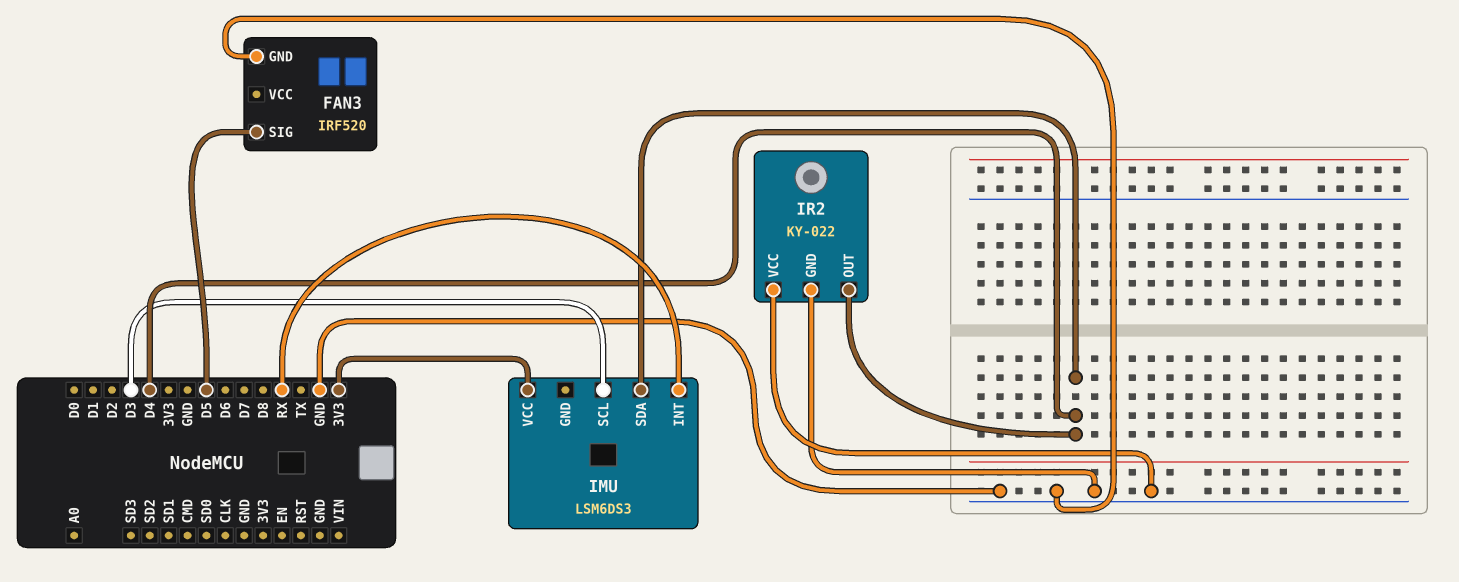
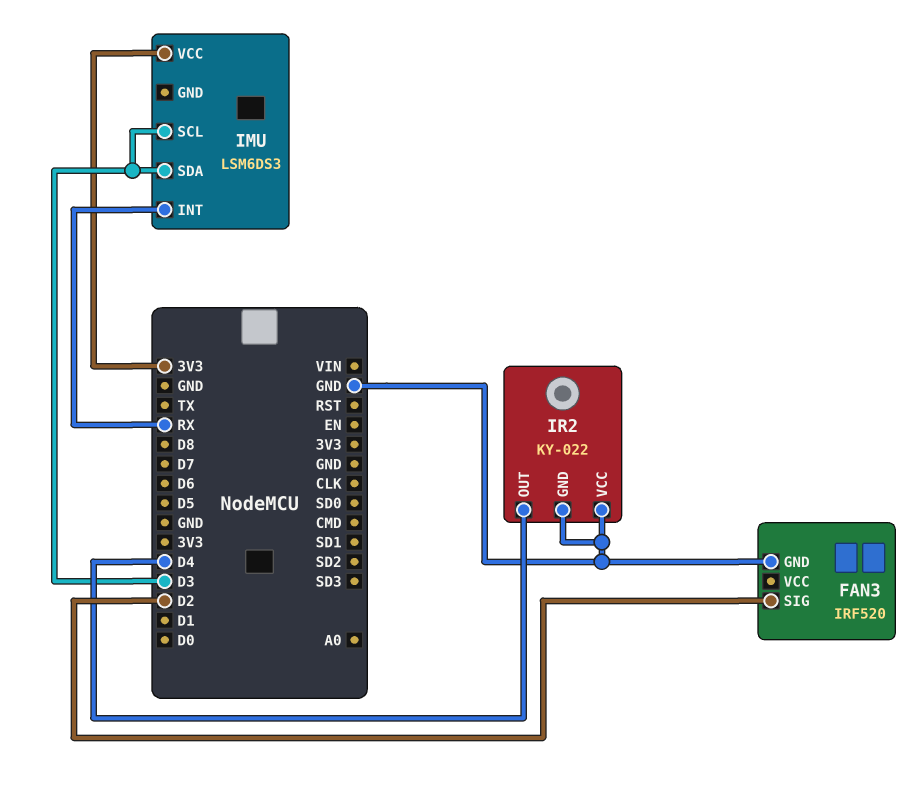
FAN3 pin SIG: D5 -> D2
IMU pin SDA: D4 -> D3

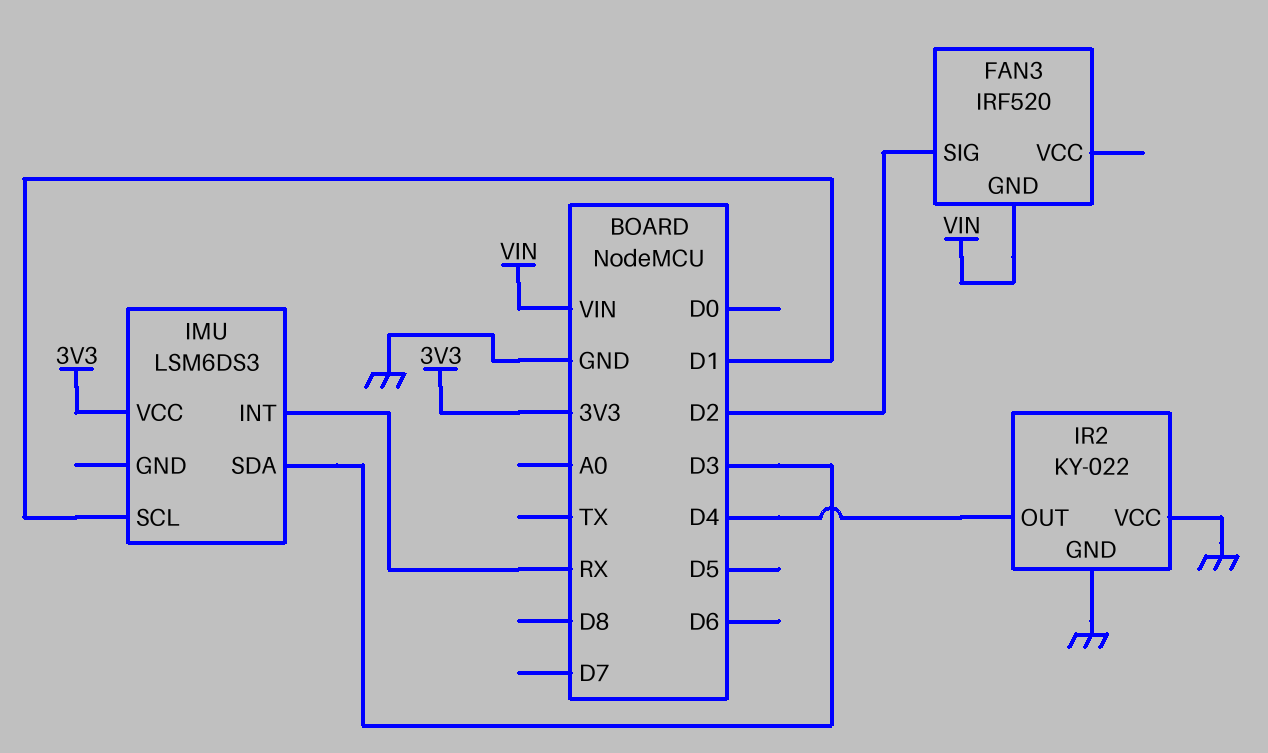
FAN3 pin GND: GND -> VIN
IMU pin SCL: D3 -> D1

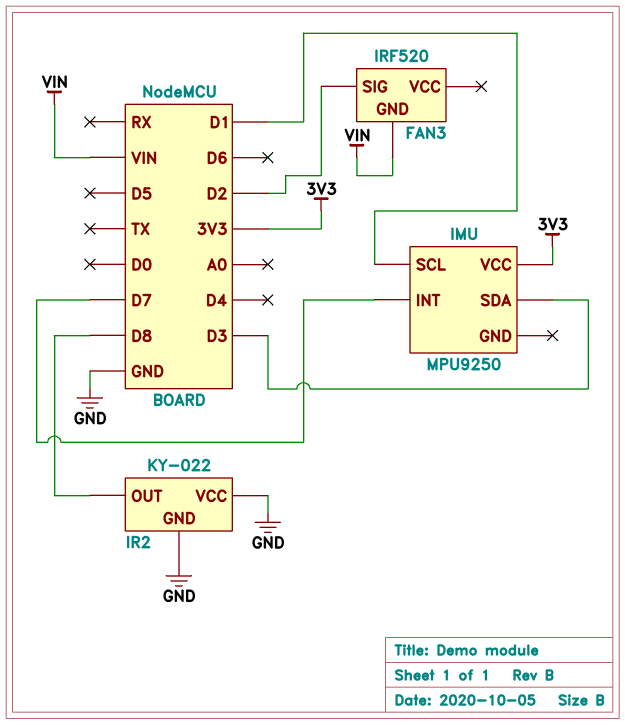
IMU: LSM6DS3 -> MPU9250
IMU pin INT: RX -> D7
IR2 pin OUT: D4 -> D8

